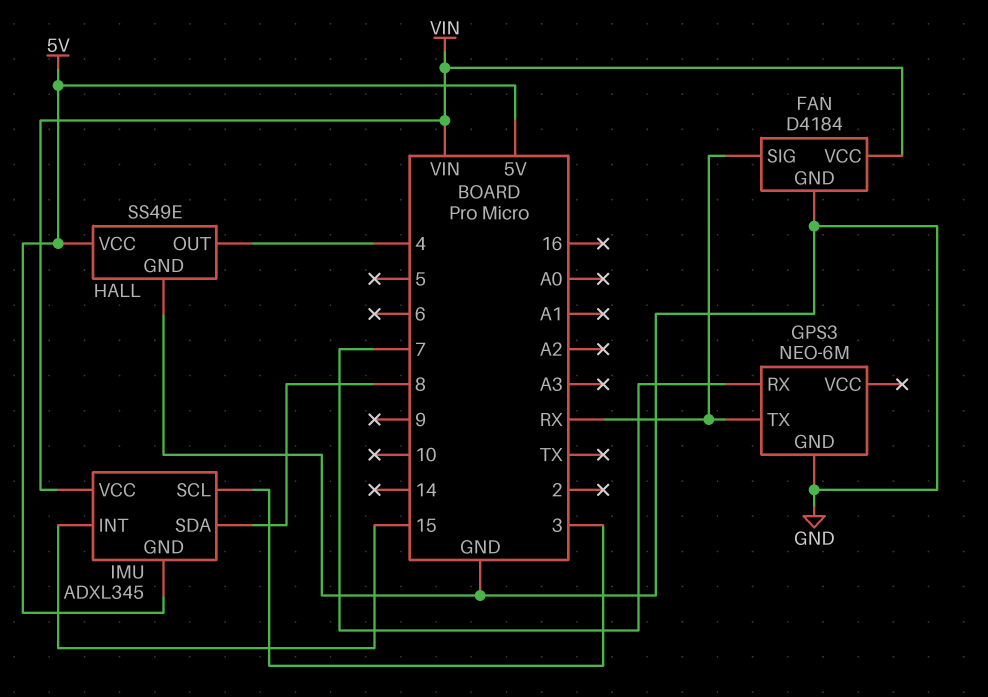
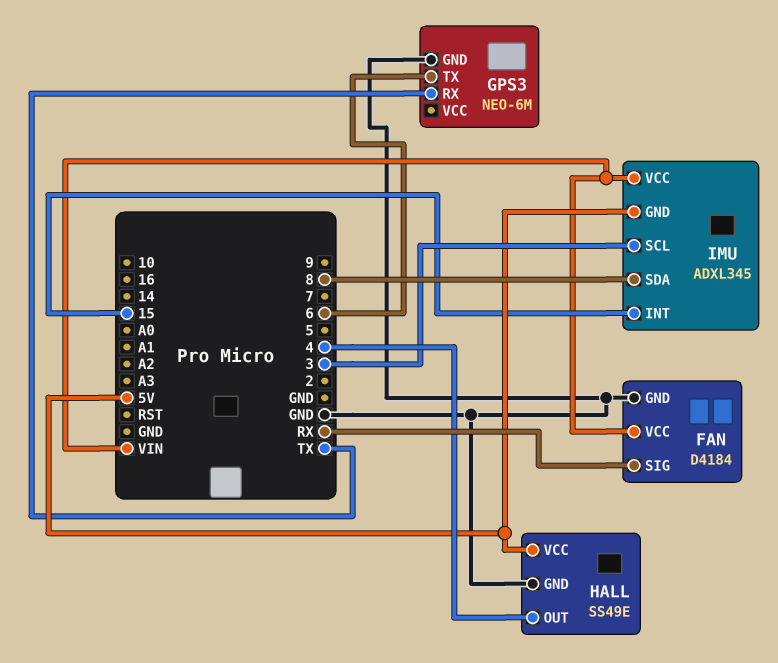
GPS3 pin RX: 7 -> TX
GPS3 pin TX: RX -> 6

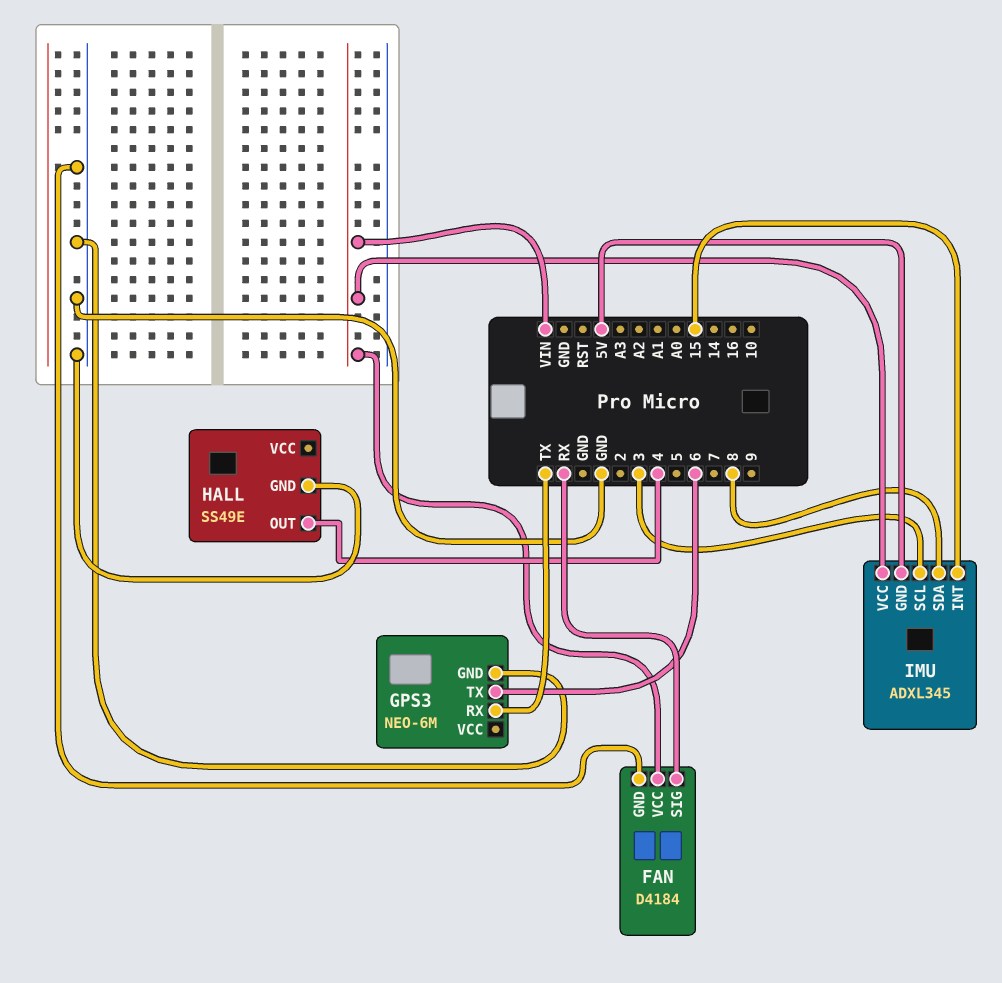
HALL pin VCC: 5V -> none

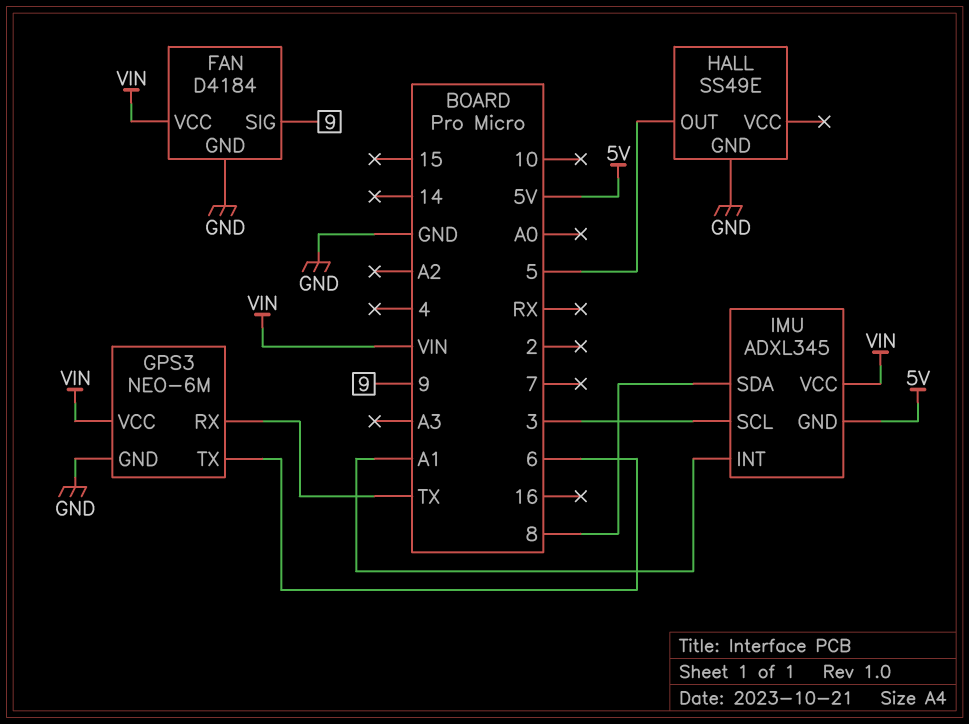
FAN pin SIG: RX -> 9
GPS3 pin VCC: none -> VIN
HALL pin OUT: 4 -> 5
IMU pin INT: 15 -> A1

